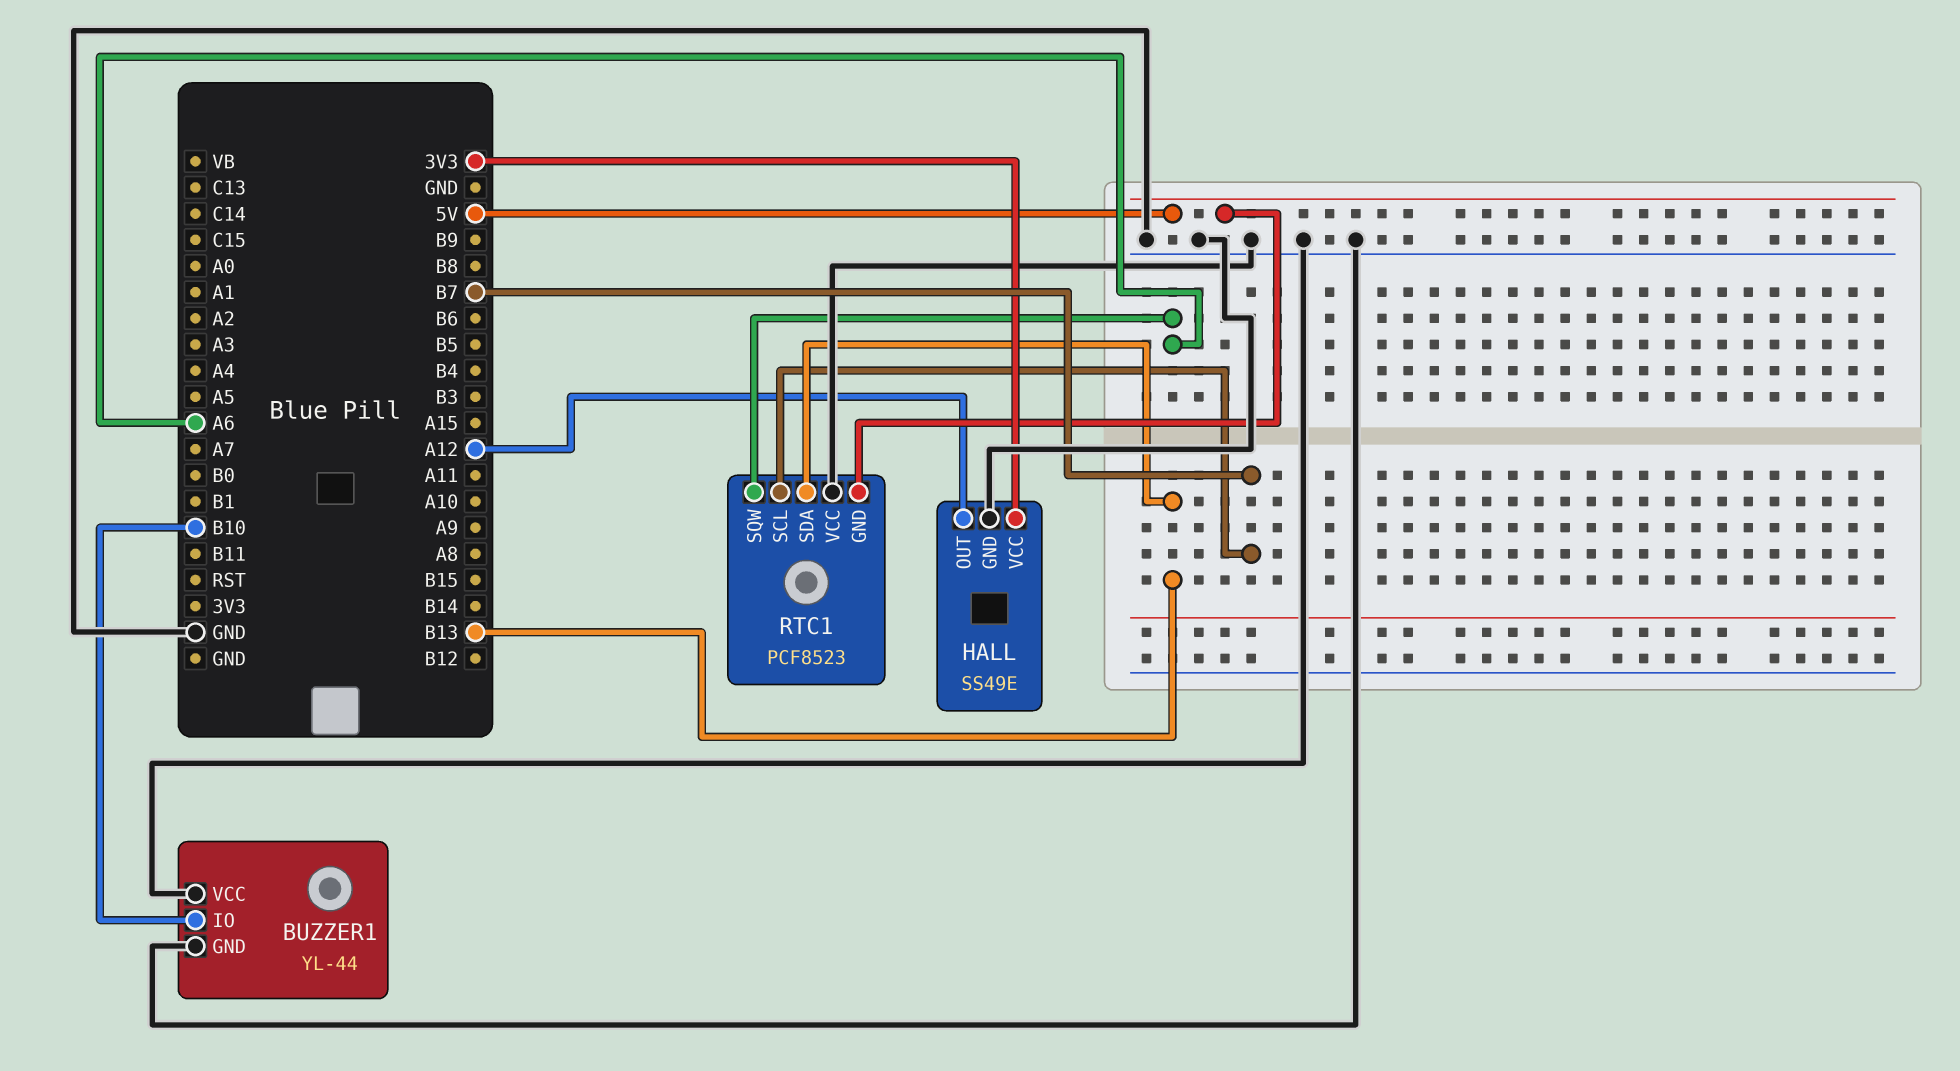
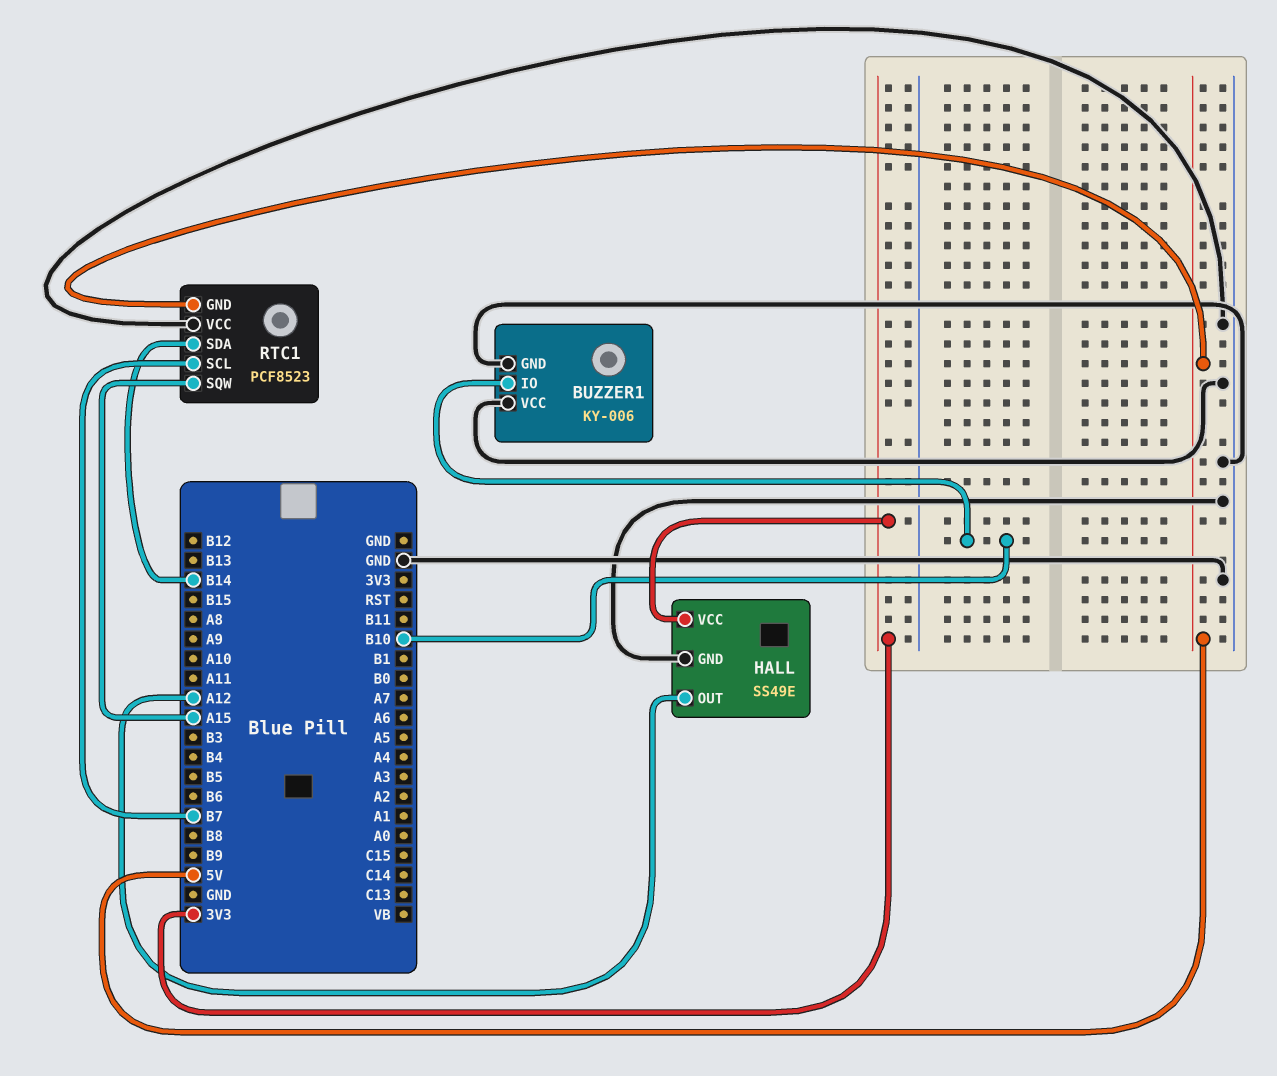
BUZZER1: YL-44 -> KY-006
RTC1 pin SDA: B13 -> B14
RTC1 pin SQW: A6 -> A15

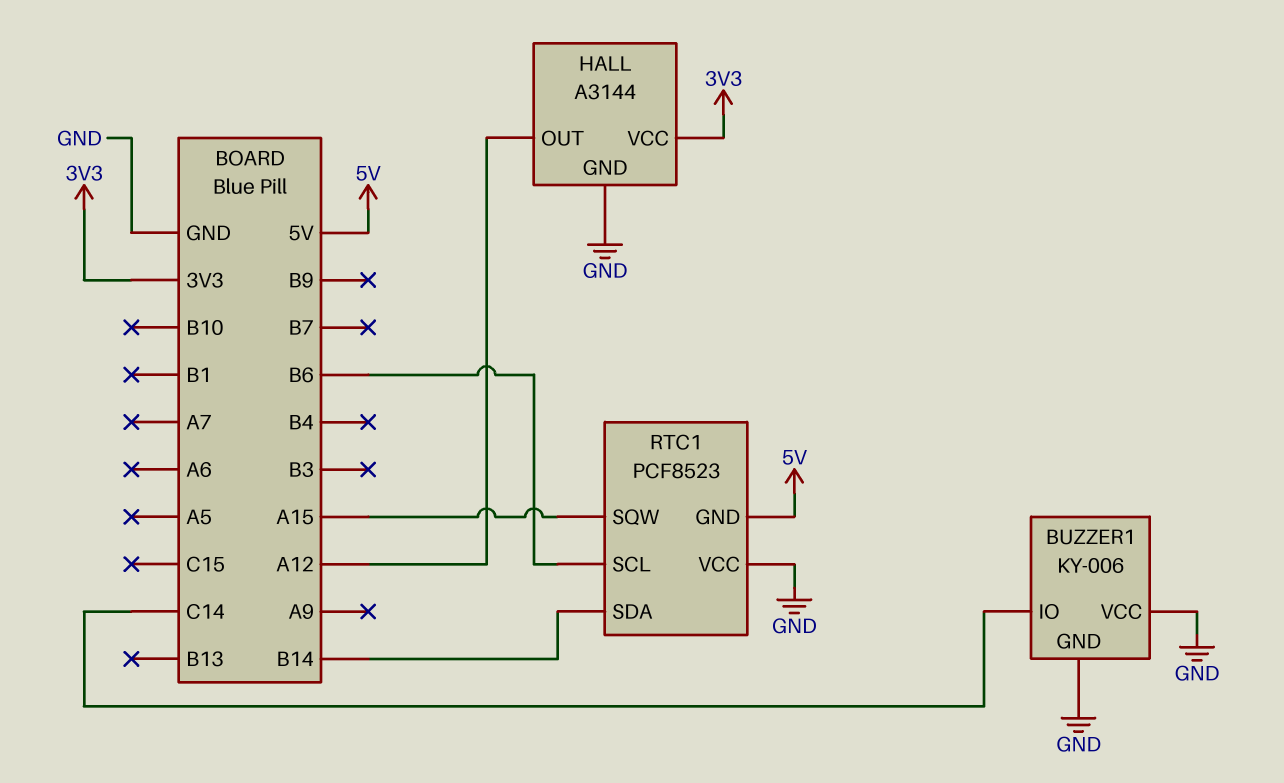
BUZZER1 pin IO: B10 -> C14
HALL: SS49E -> A3144
RTC1 pin SCL: B7 -> B6

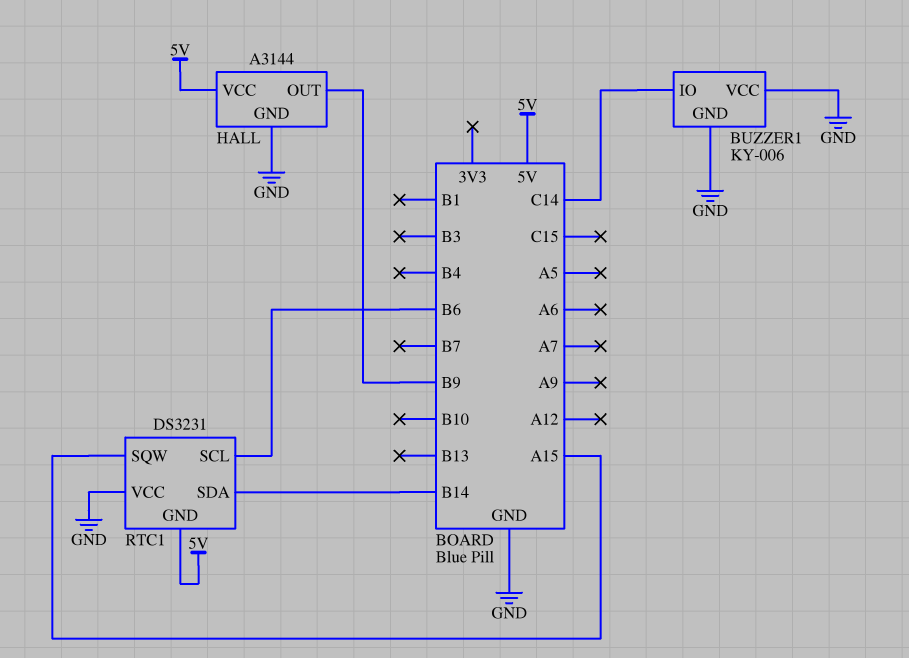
HALL pin OUT: A12 -> B9
HALL pin VCC: 3V3 -> 5V
RTC1: PCF8523 -> DS3231

